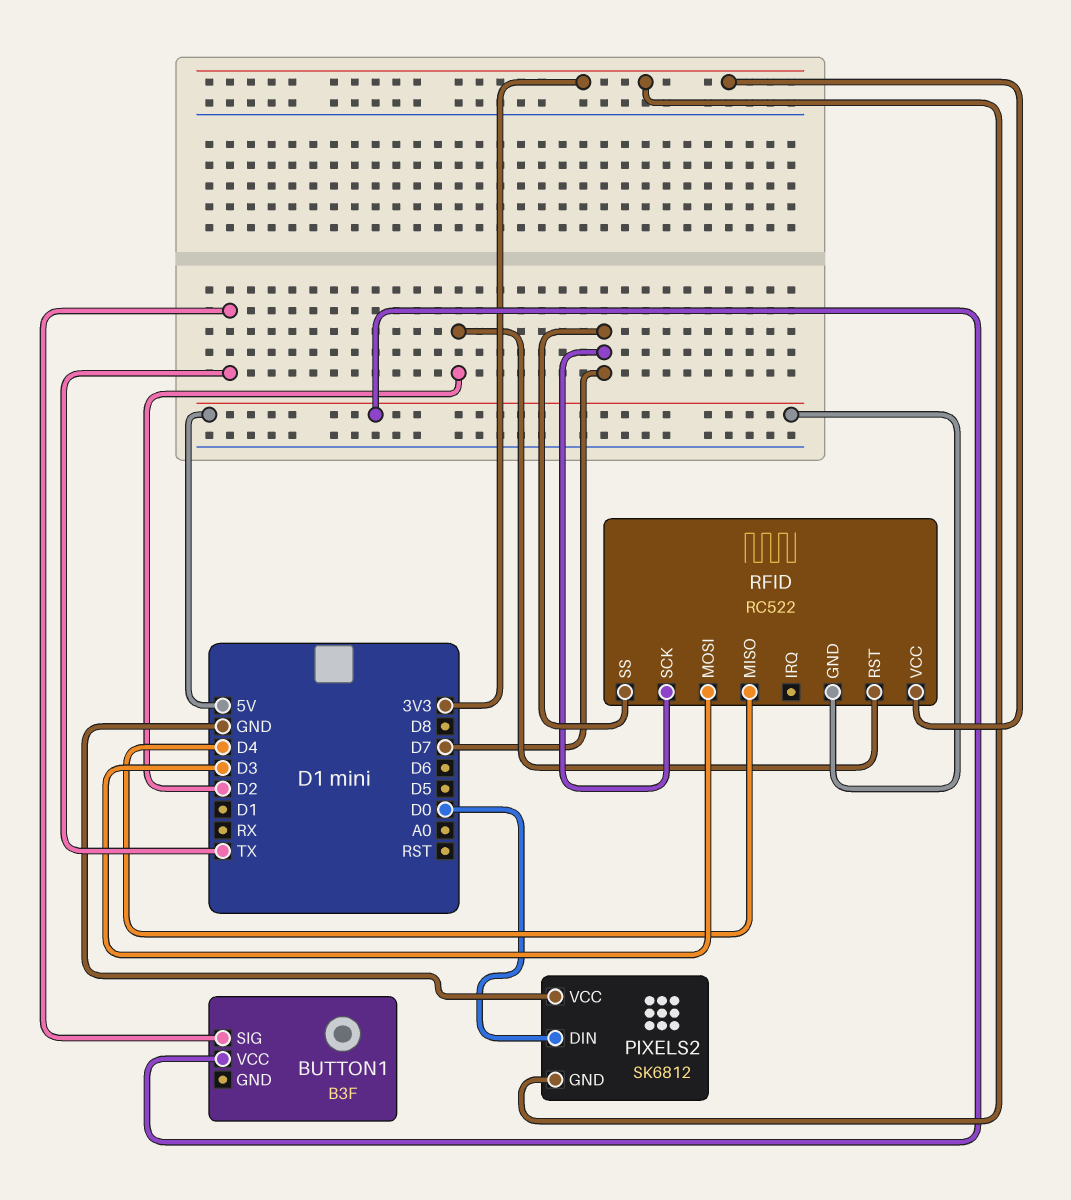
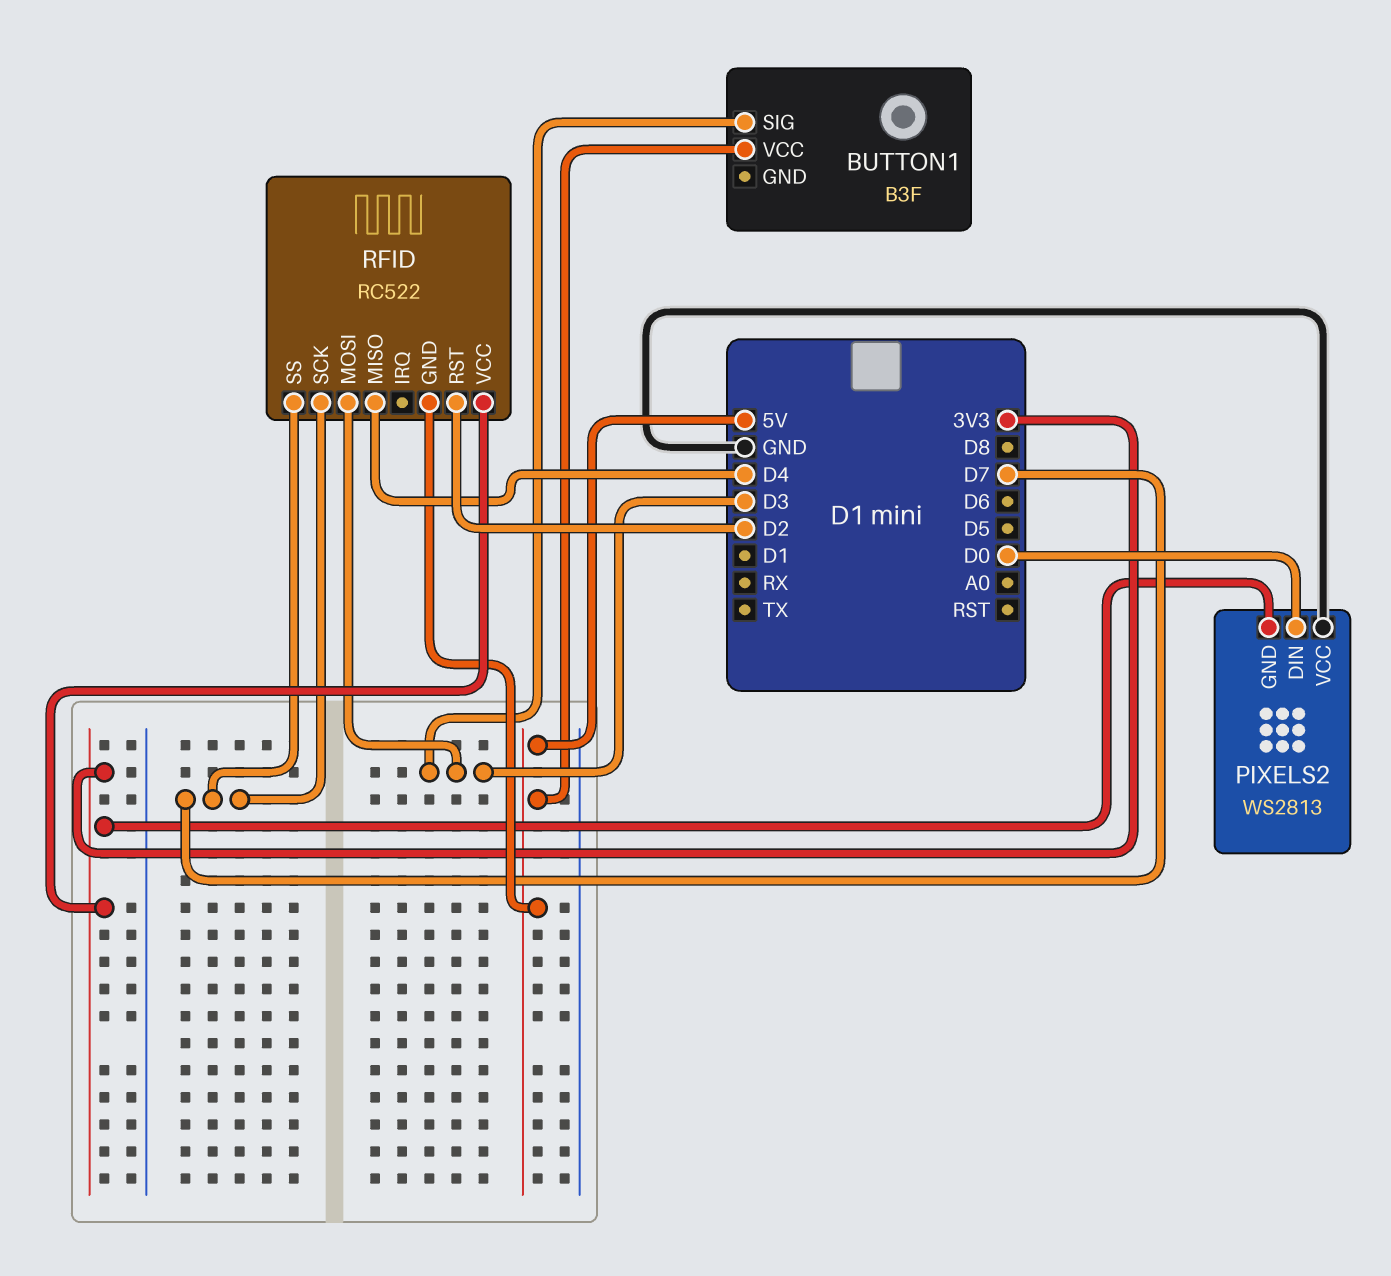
BUTTON1 pin SIG: TX -> D3
PIXELS2: SK6812 -> WS2813

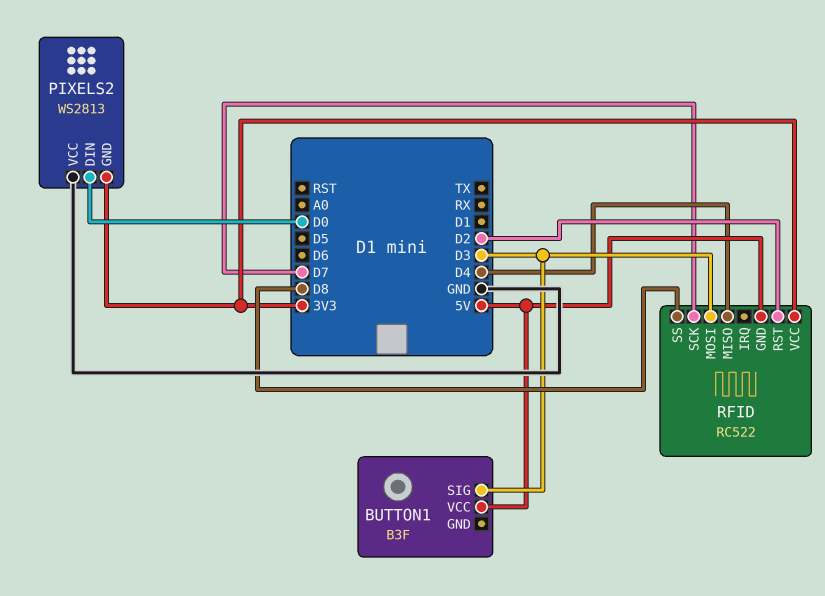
RFID pin SS: D7 -> D8

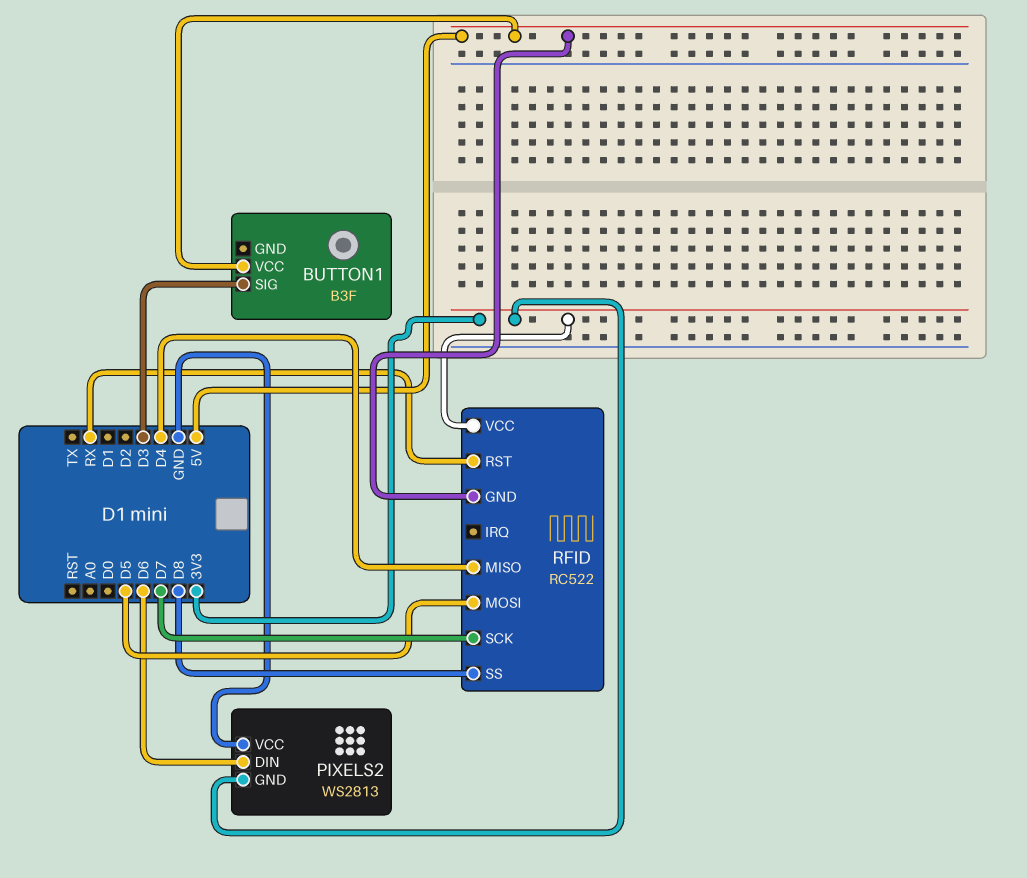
PIXELS2 pin DIN: D0 -> D6
RFID pin MOSI: D3 -> D5
RFID pin RST: D2 -> RX

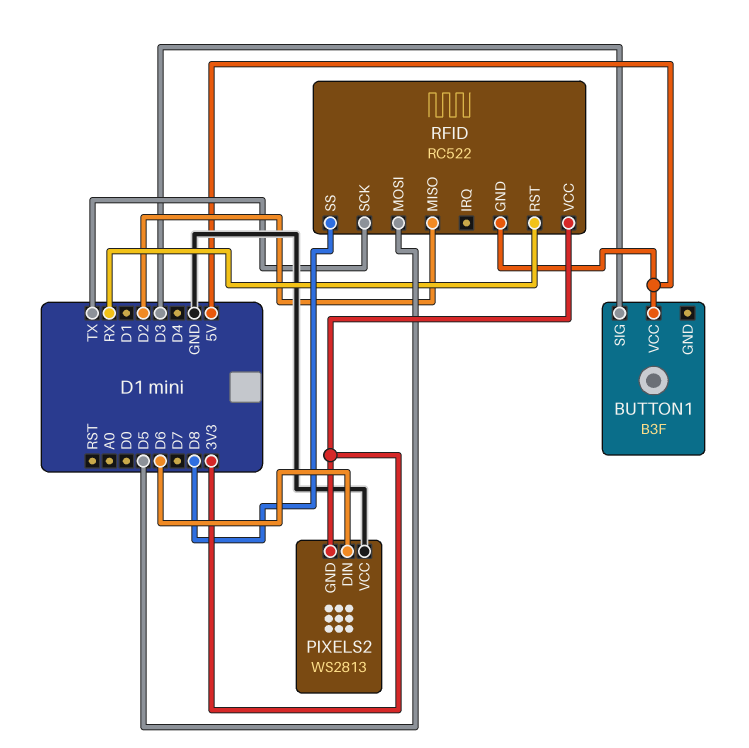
RFID pin MISO: D4 -> D2
RFID pin SCK: D7 -> TX

